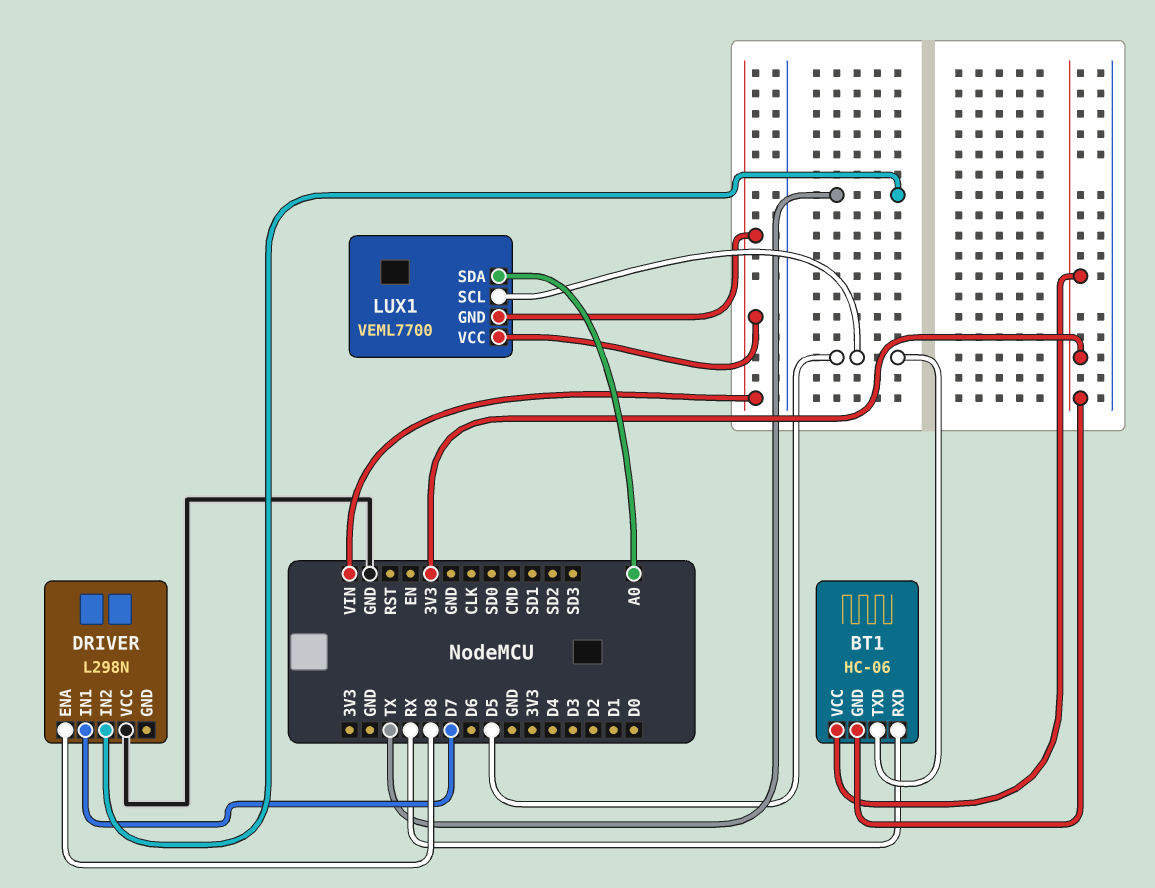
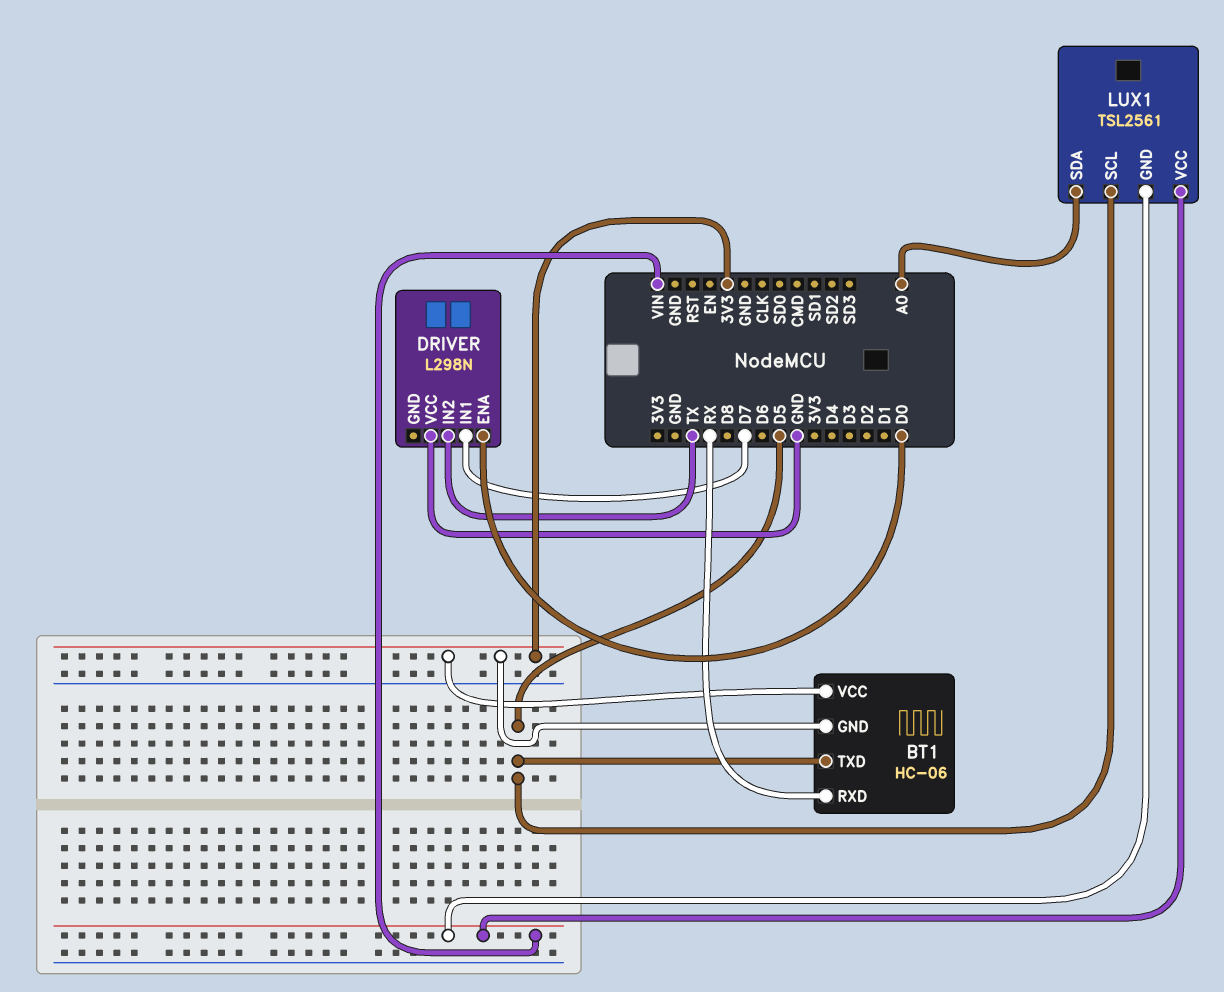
DRIVER pin ENA: D8 -> D0
LUX1: VEML7700 -> TSL2561

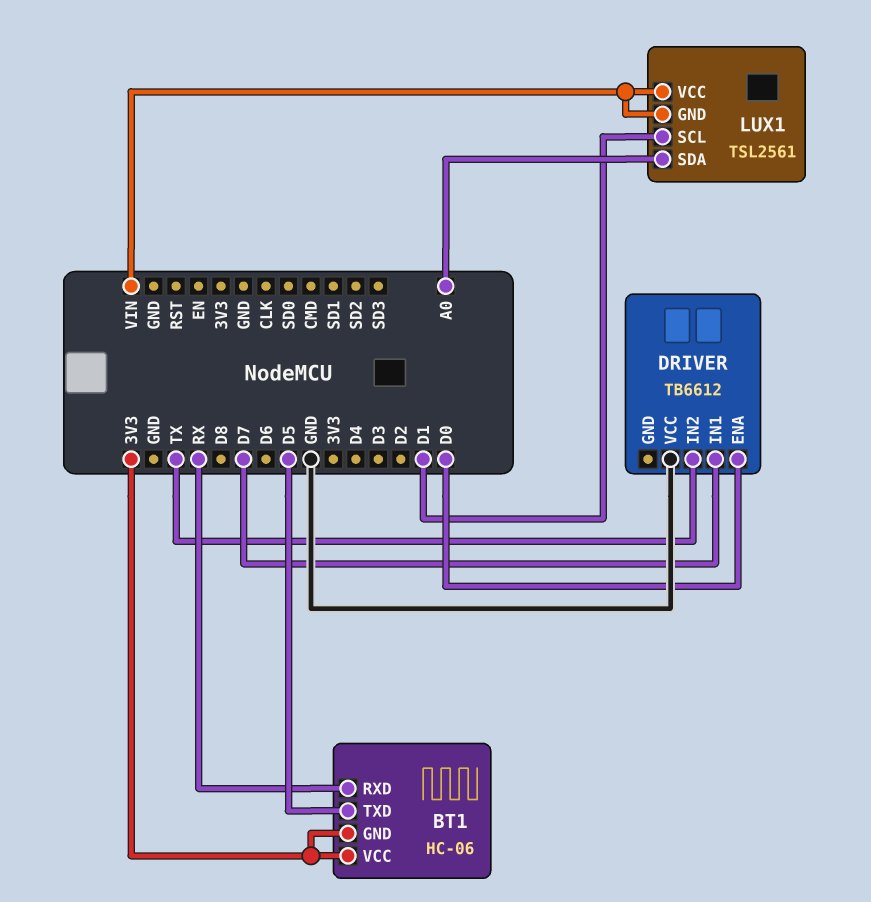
DRIVER: L298N -> TB6612
LUX1 pin SCL: D5 -> D1

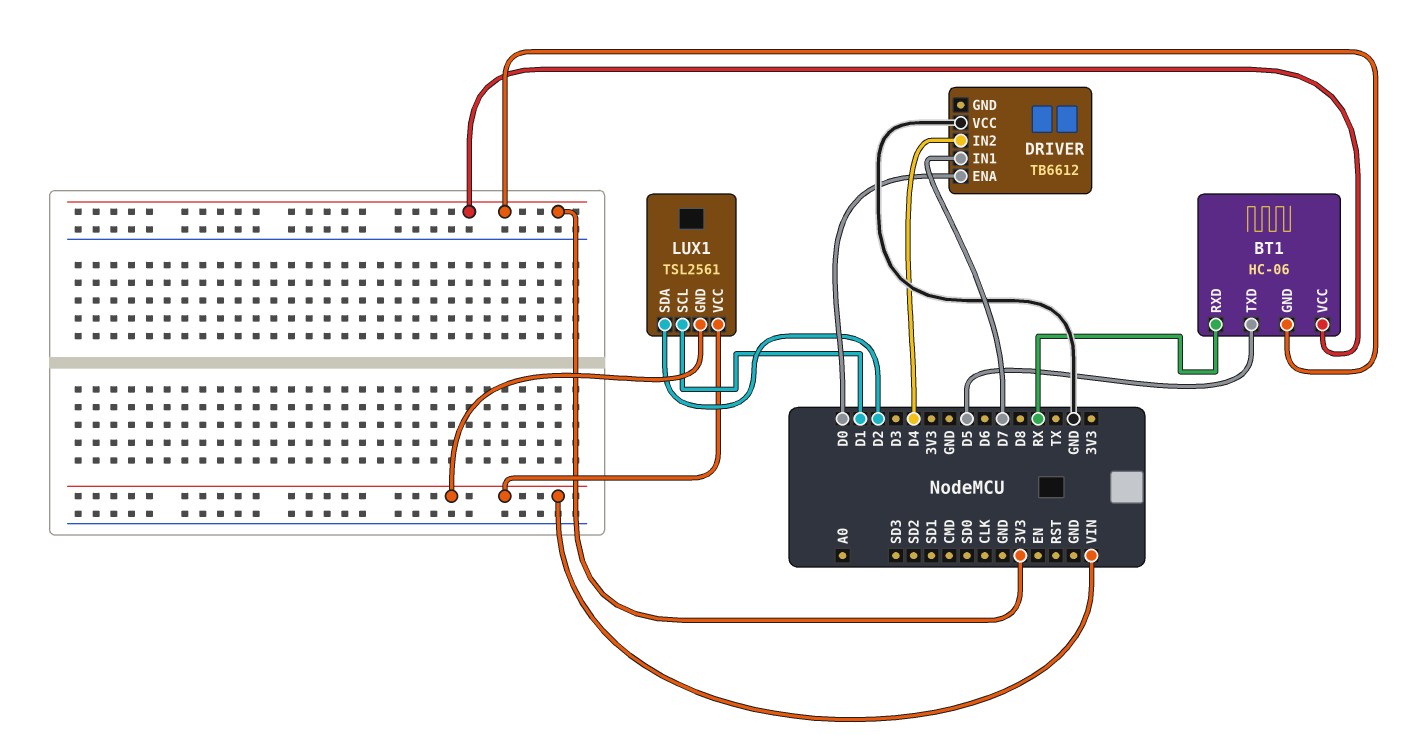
DRIVER pin IN2: TX -> D4
LUX1 pin SDA: A0 -> D2

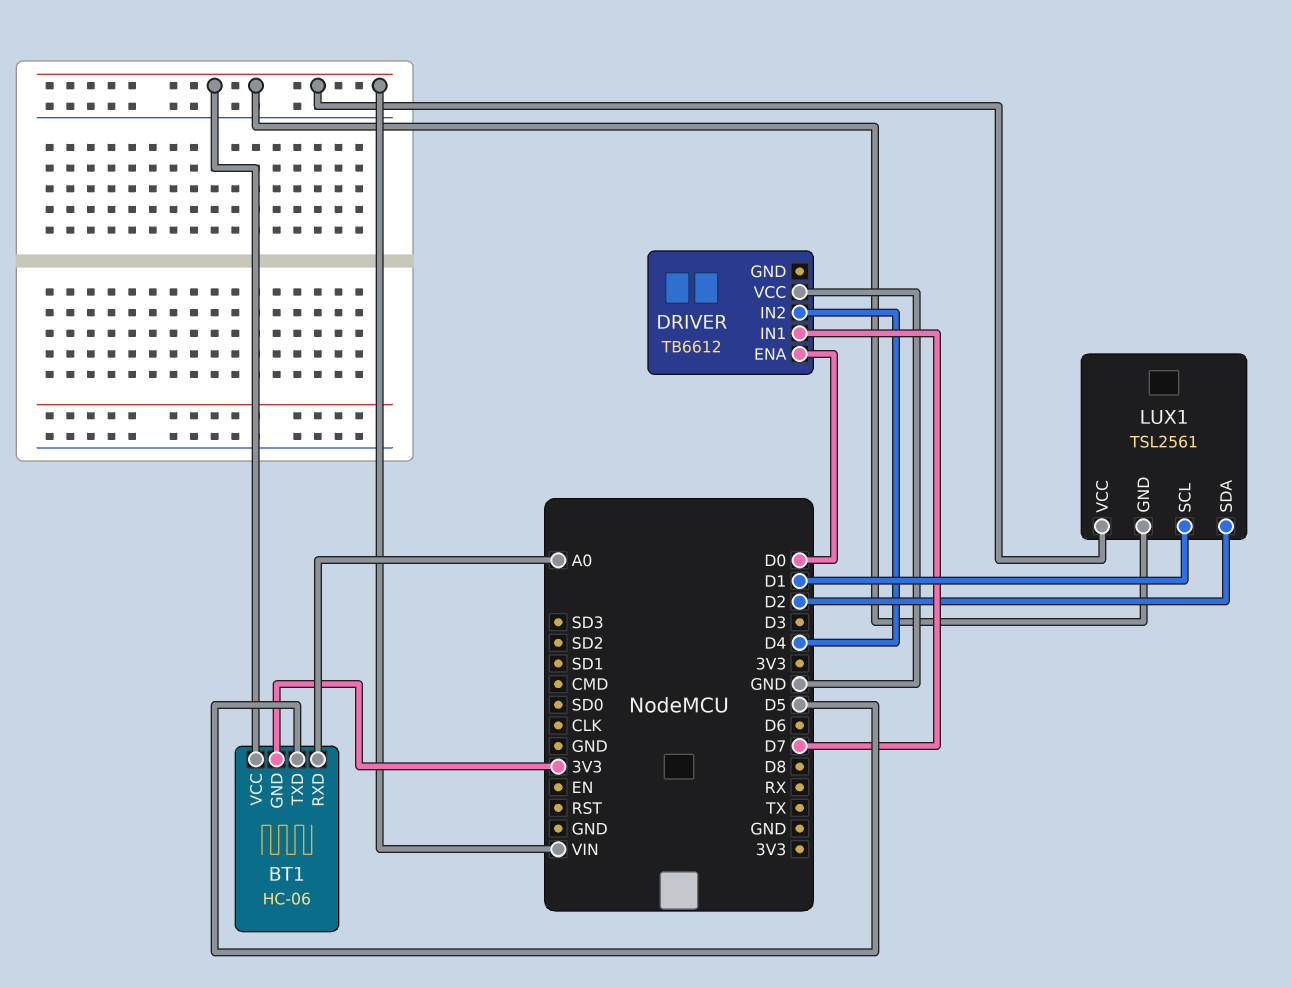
BT1 pin RXD: RX -> A0
BT1 pin VCC: 3V3 -> VIN

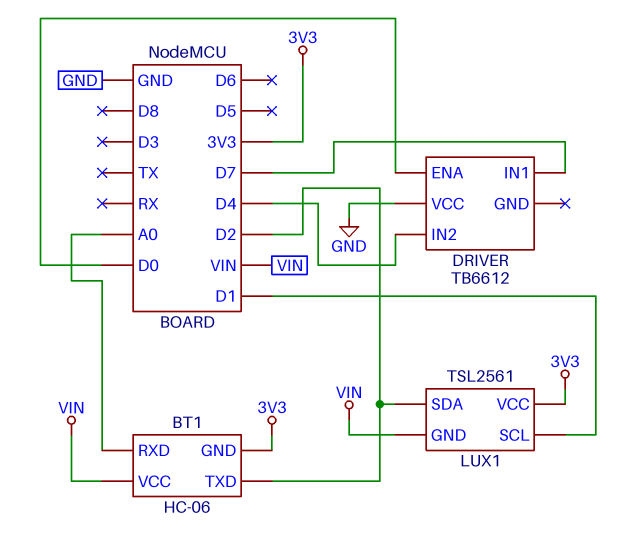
BT1 pin TXD: D5 -> D2
LUX1 pin VCC: VIN -> 3V3

